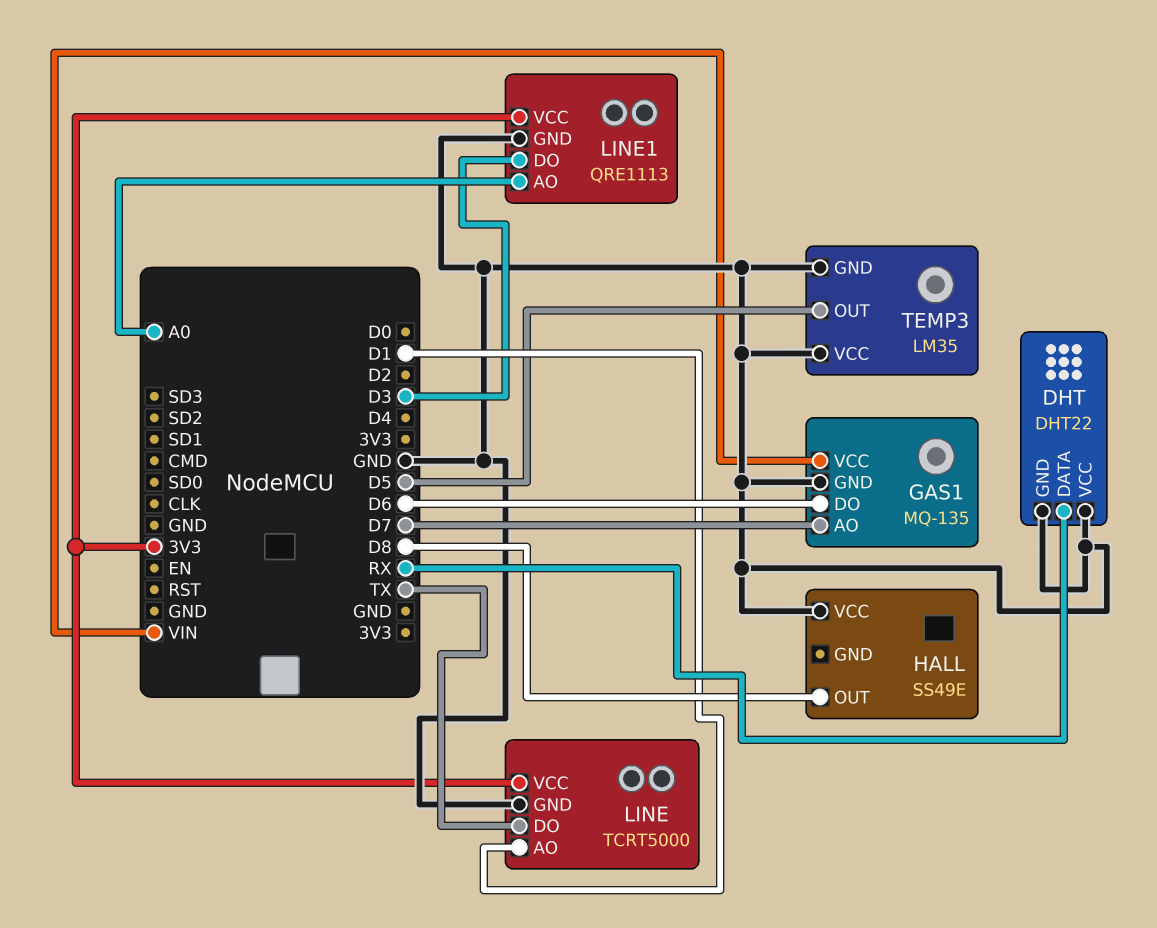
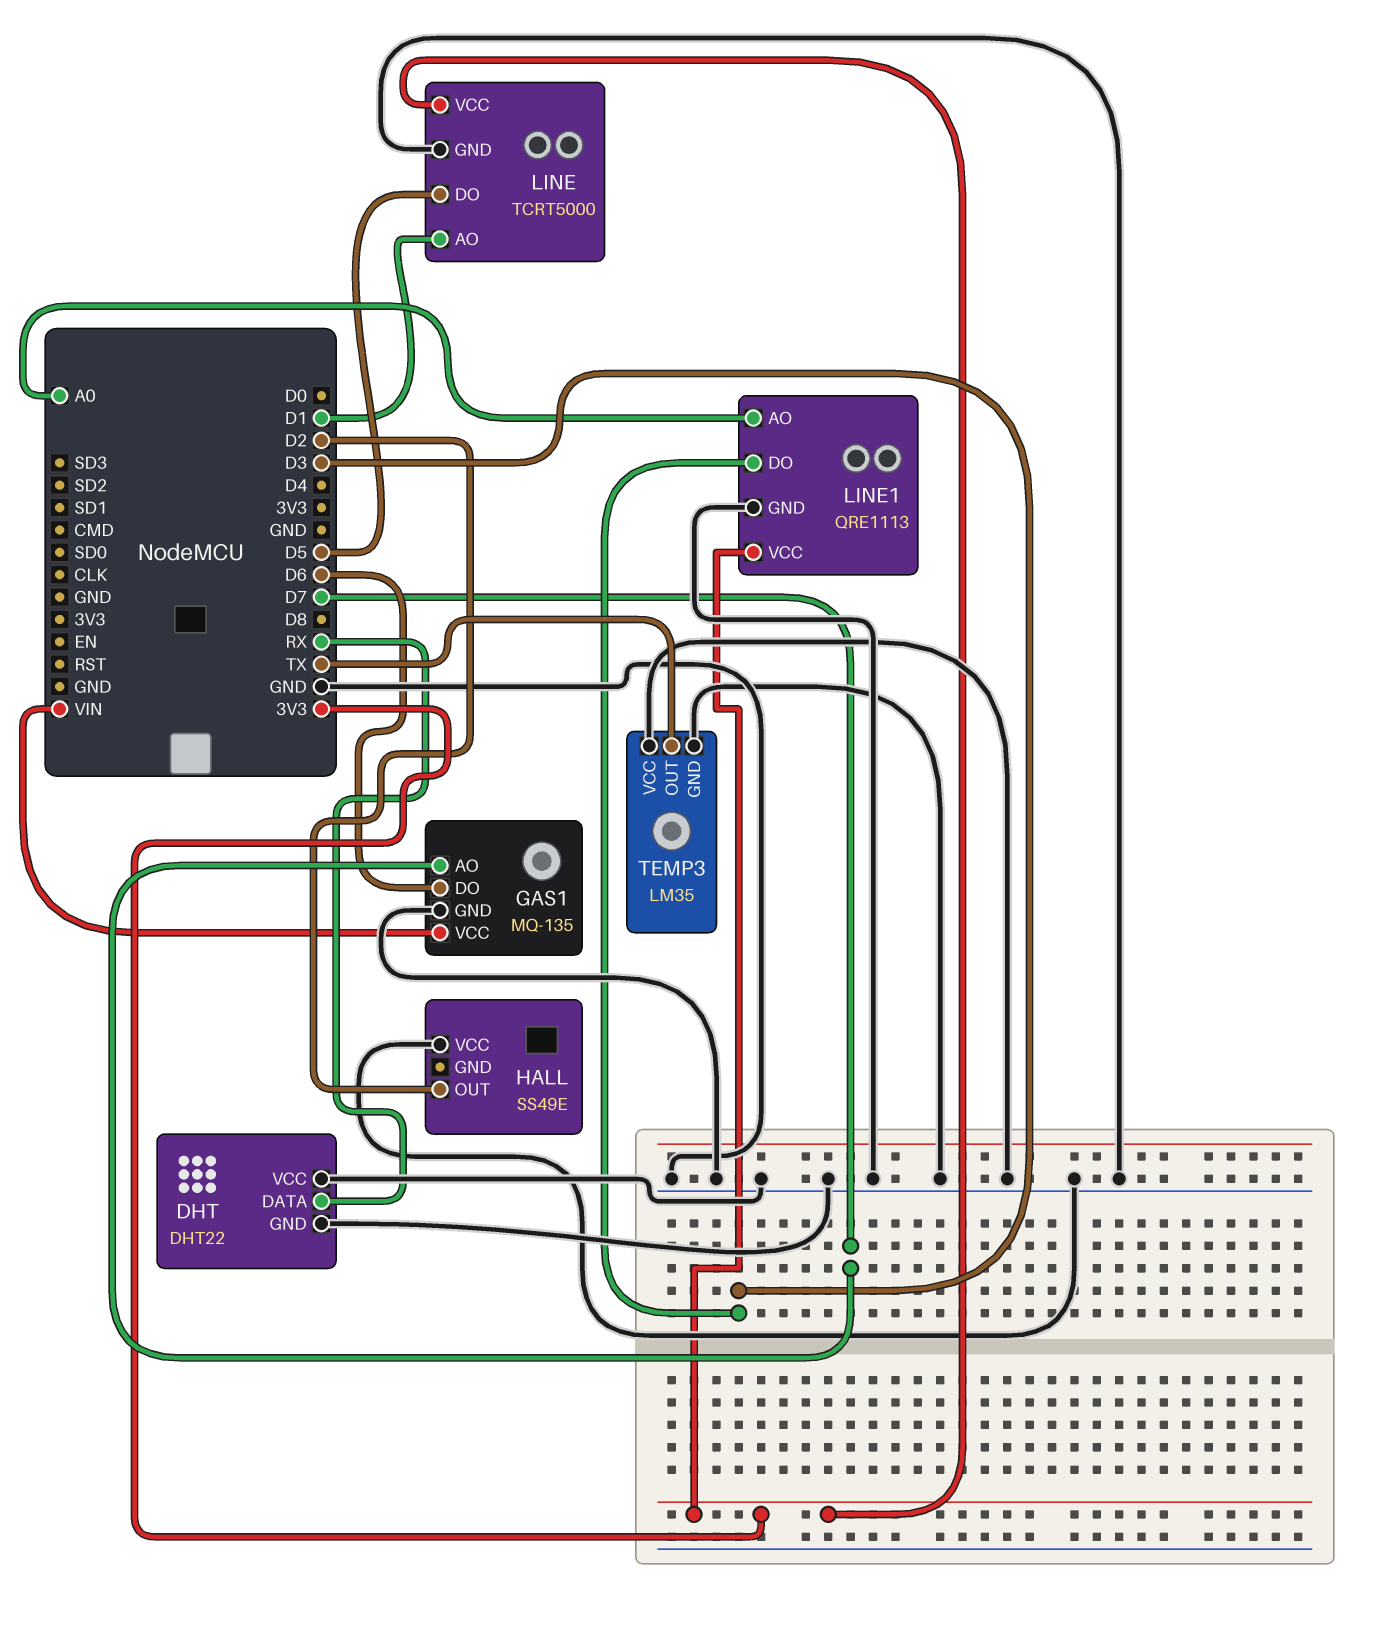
HALL pin OUT: D8 -> D2
LINE pin DO: TX -> D5
TEMP3 pin OUT: D5 -> TX

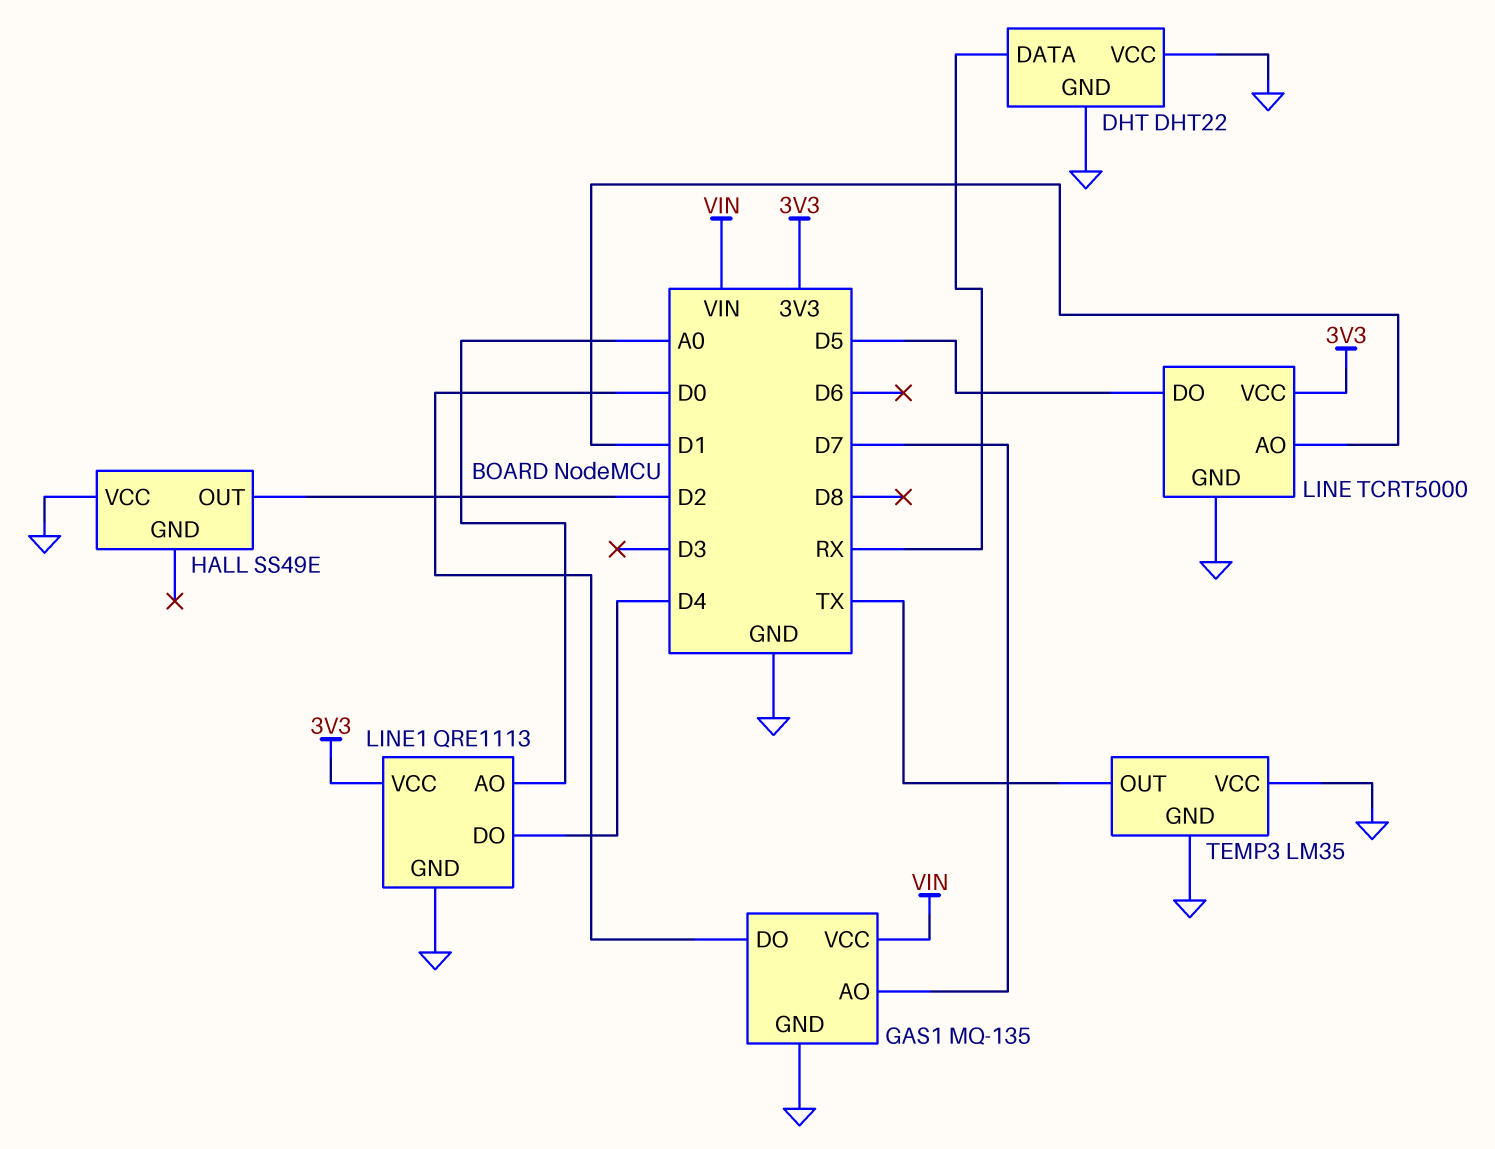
GAS1 pin DO: D6 -> D0
LINE1 pin DO: D3 -> D4

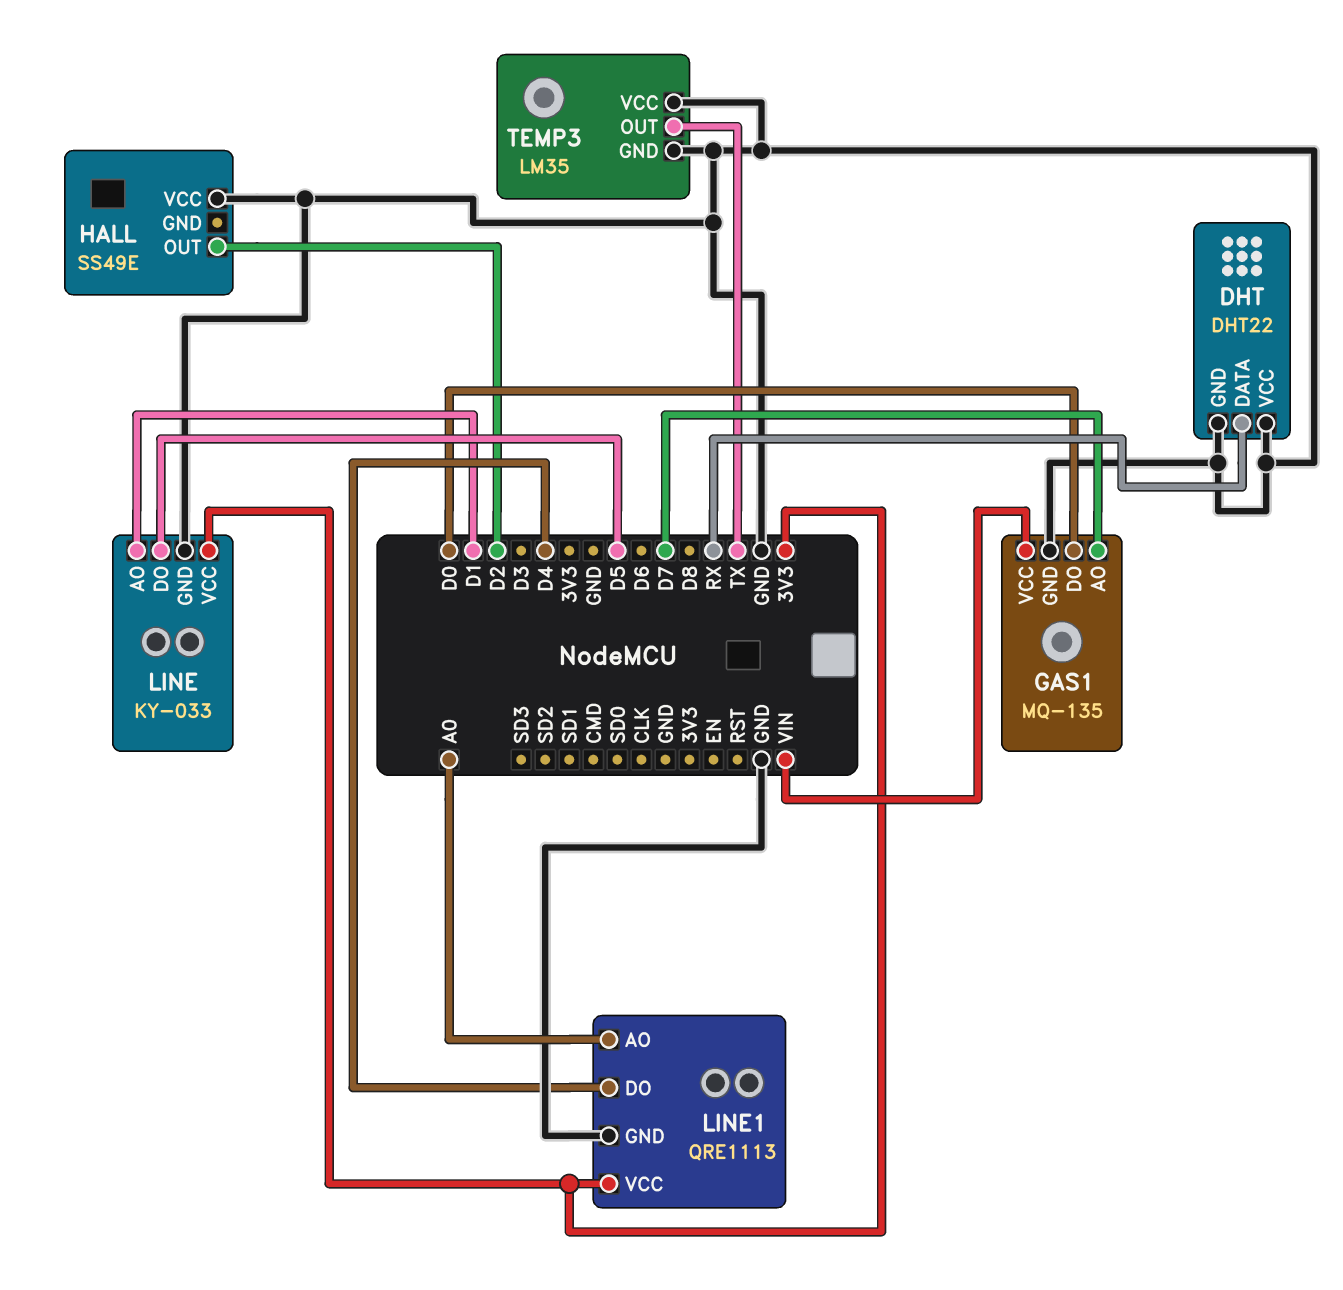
LINE: TCRT5000 -> KY-033

